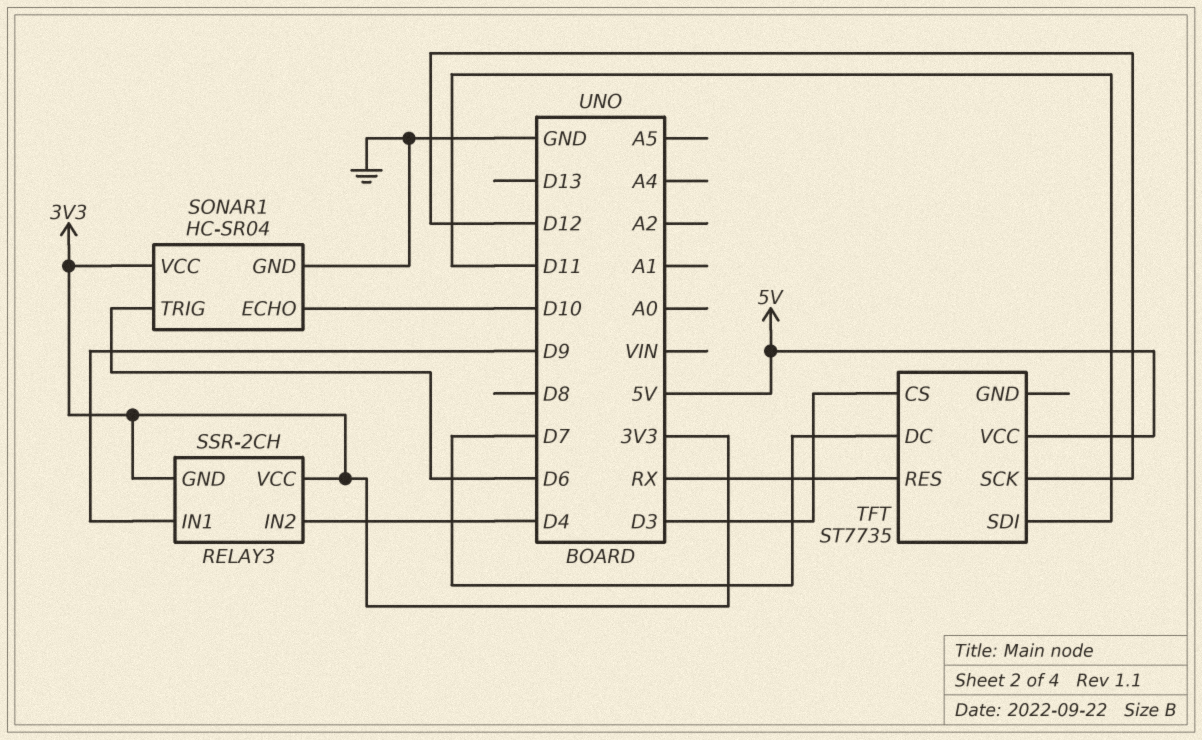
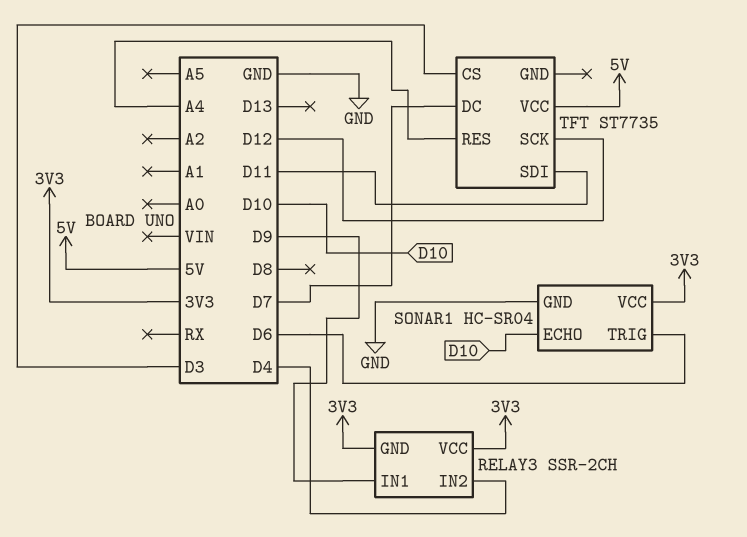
TFT pin RES: RX -> A4

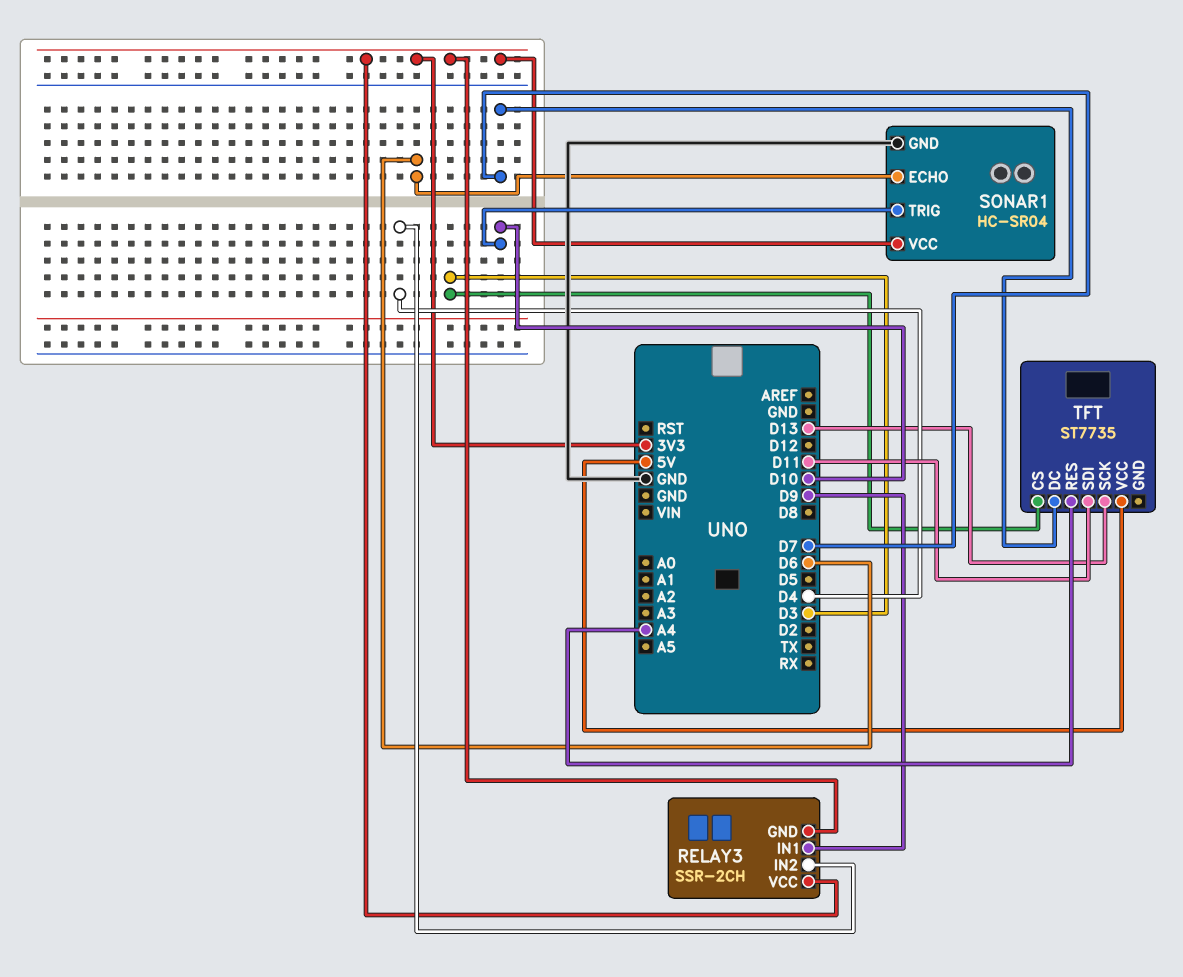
SONAR1 pin ECHO: D10 -> D6
SONAR1 pin TRIG: D6 -> D10
TFT pin SCK: D12 -> D13

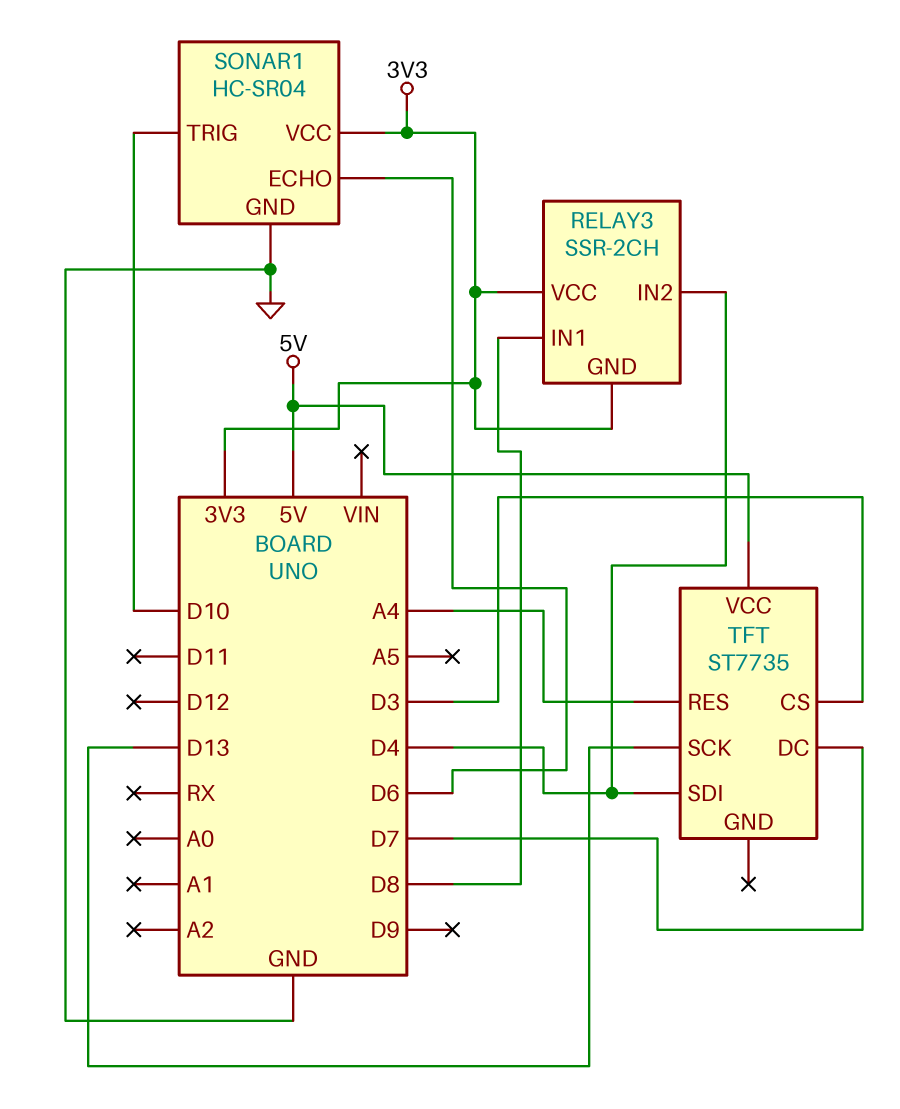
RELAY3 pin IN1: D9 -> D8
TFT pin SDI: D11 -> D4

